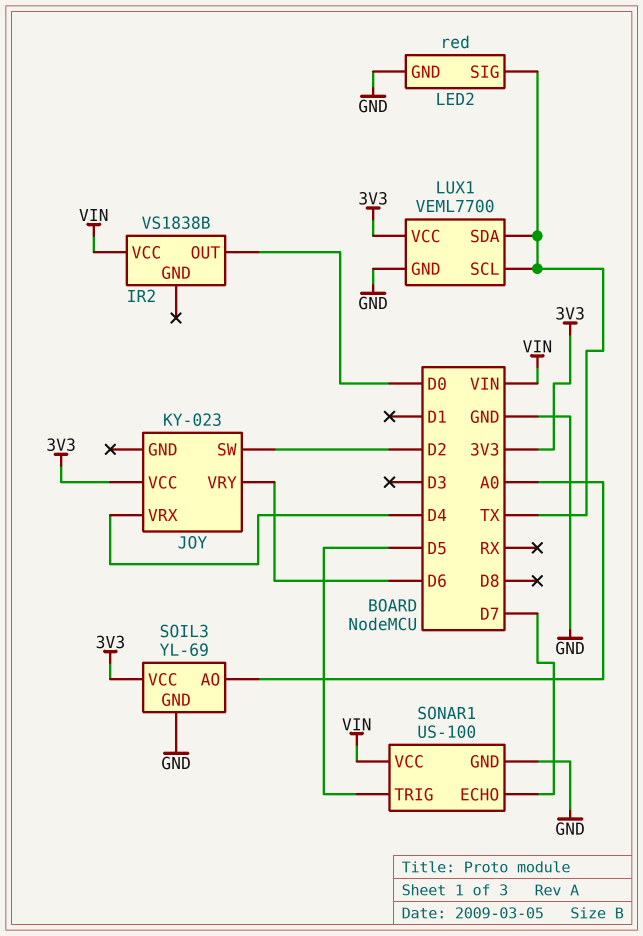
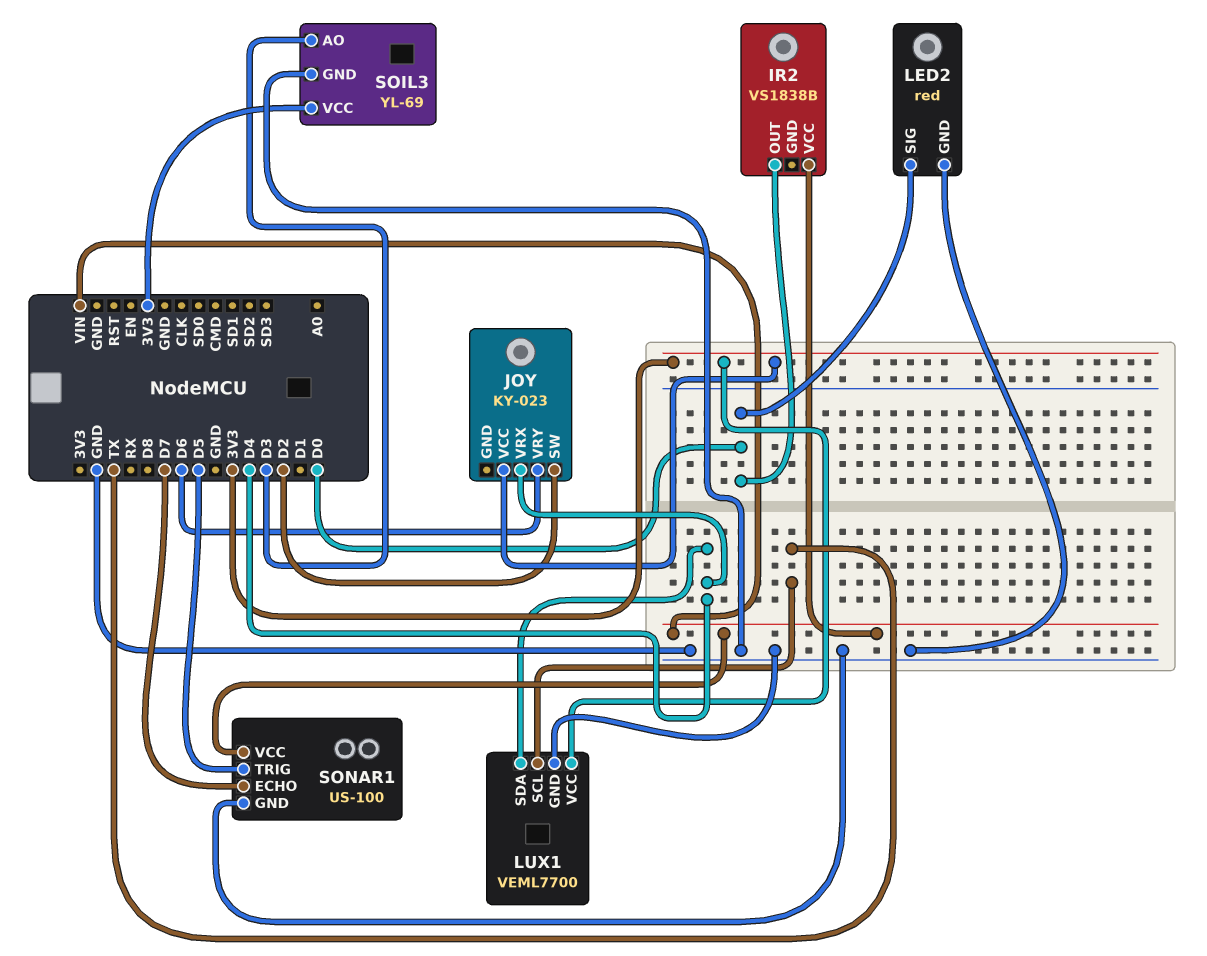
LED2 pin SIG: TX -> D0
LUX1 pin SDA: TX -> D4
SOIL3 pin AO: A0 -> D3

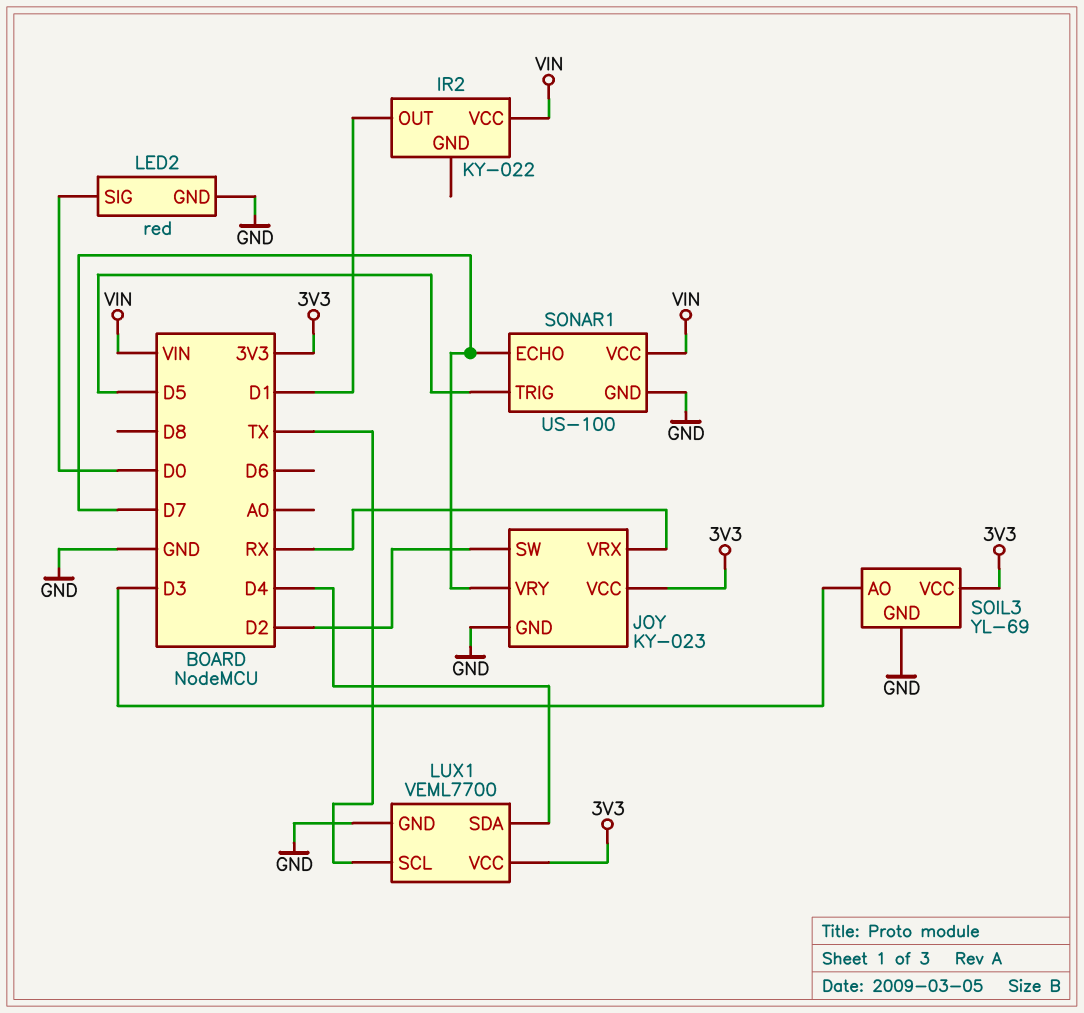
IR2: VS1838B -> KY-022
IR2 pin OUT: D0 -> D1
JOY pin GND: none -> GND
JOY pin VRX: D4 -> RX
JOY pin VRY: D6 -> D7

